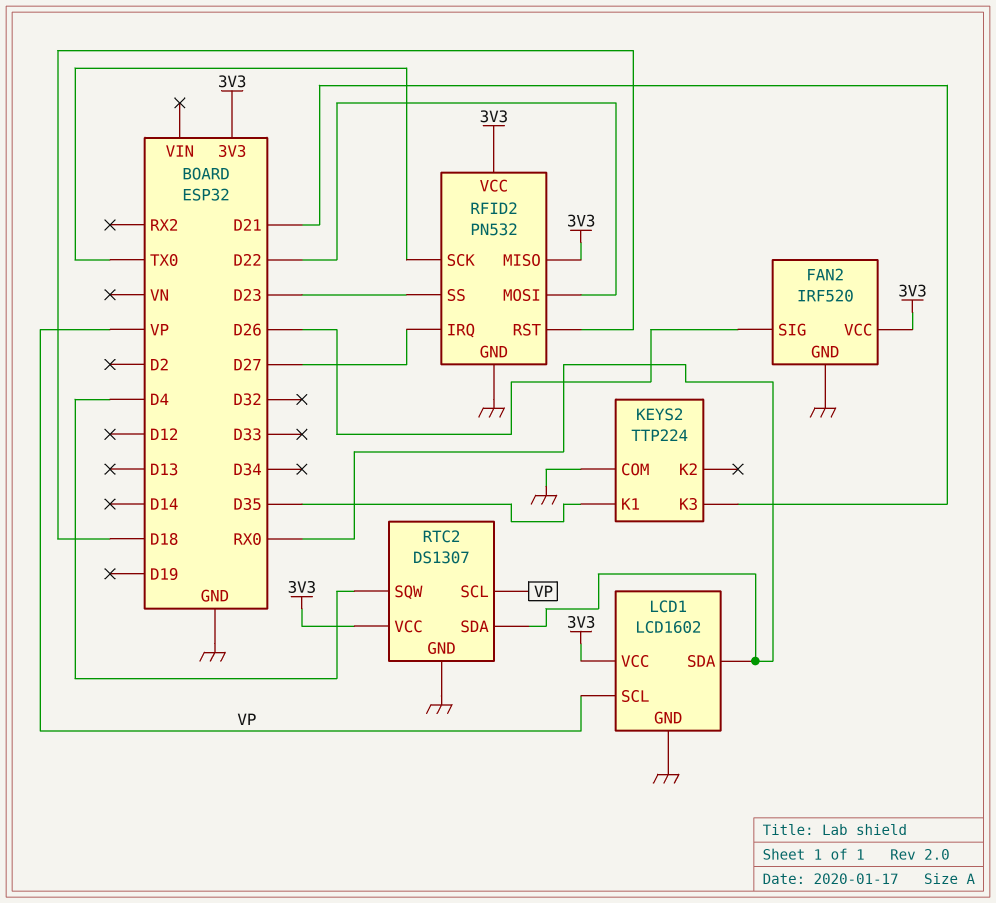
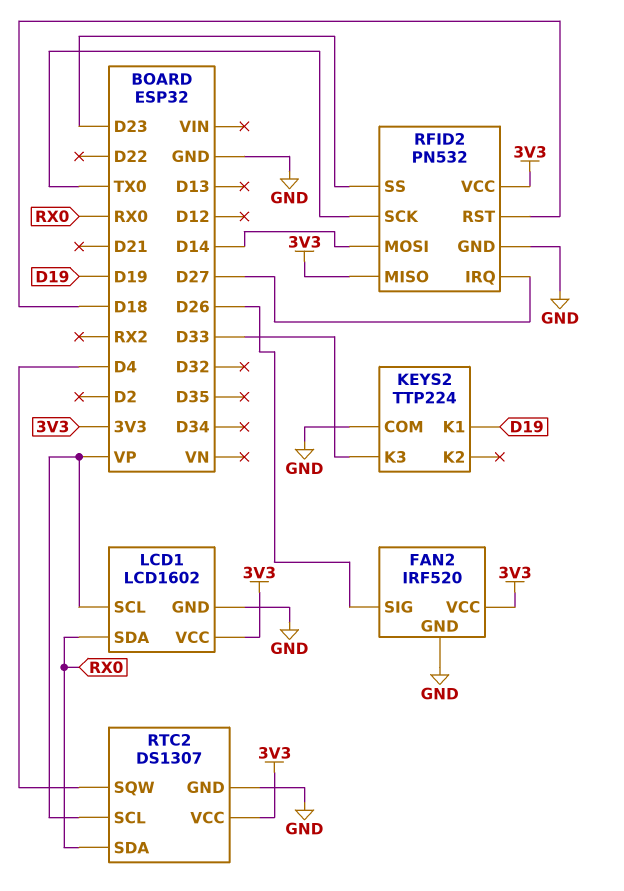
KEYS2 pin K1: D35 -> D19
KEYS2 pin K3: D21 -> D33
RFID2 pin MOSI: D22 -> D14

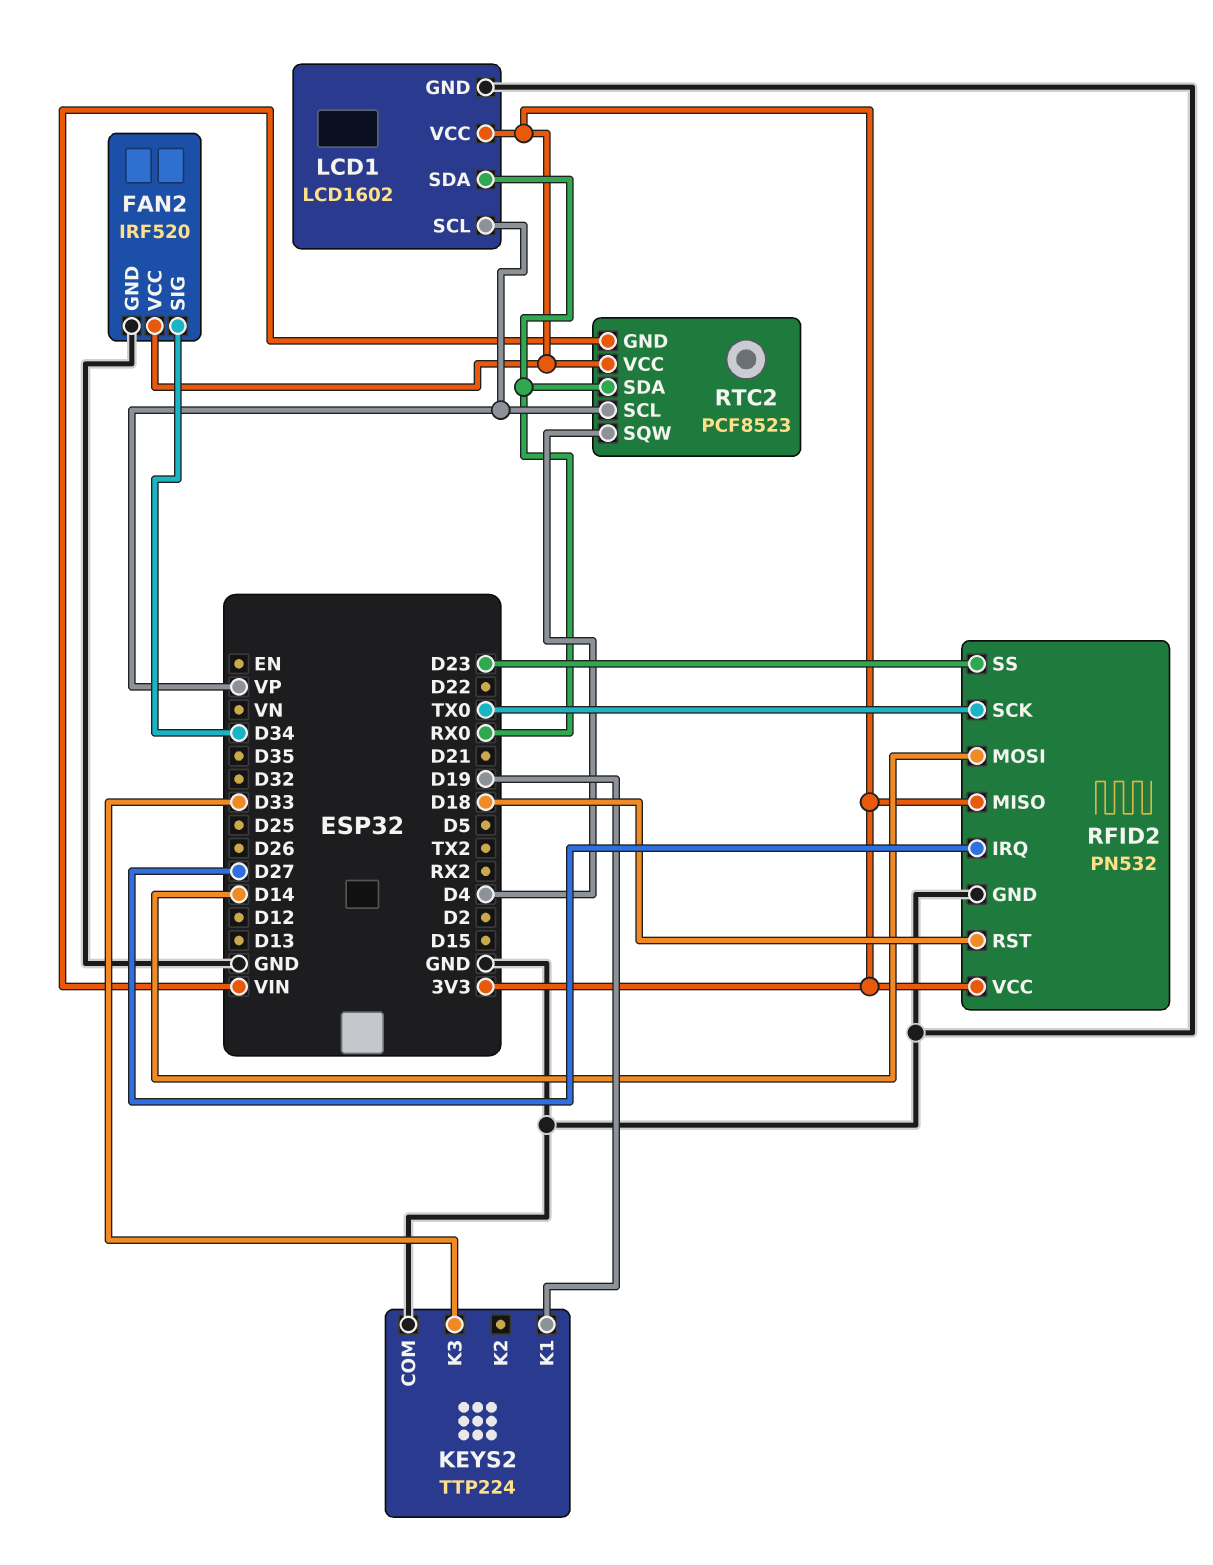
FAN2 pin SIG: D26 -> D34
RTC2: DS1307 -> PCF8523
RTC2 pin GND: GND -> VIN

